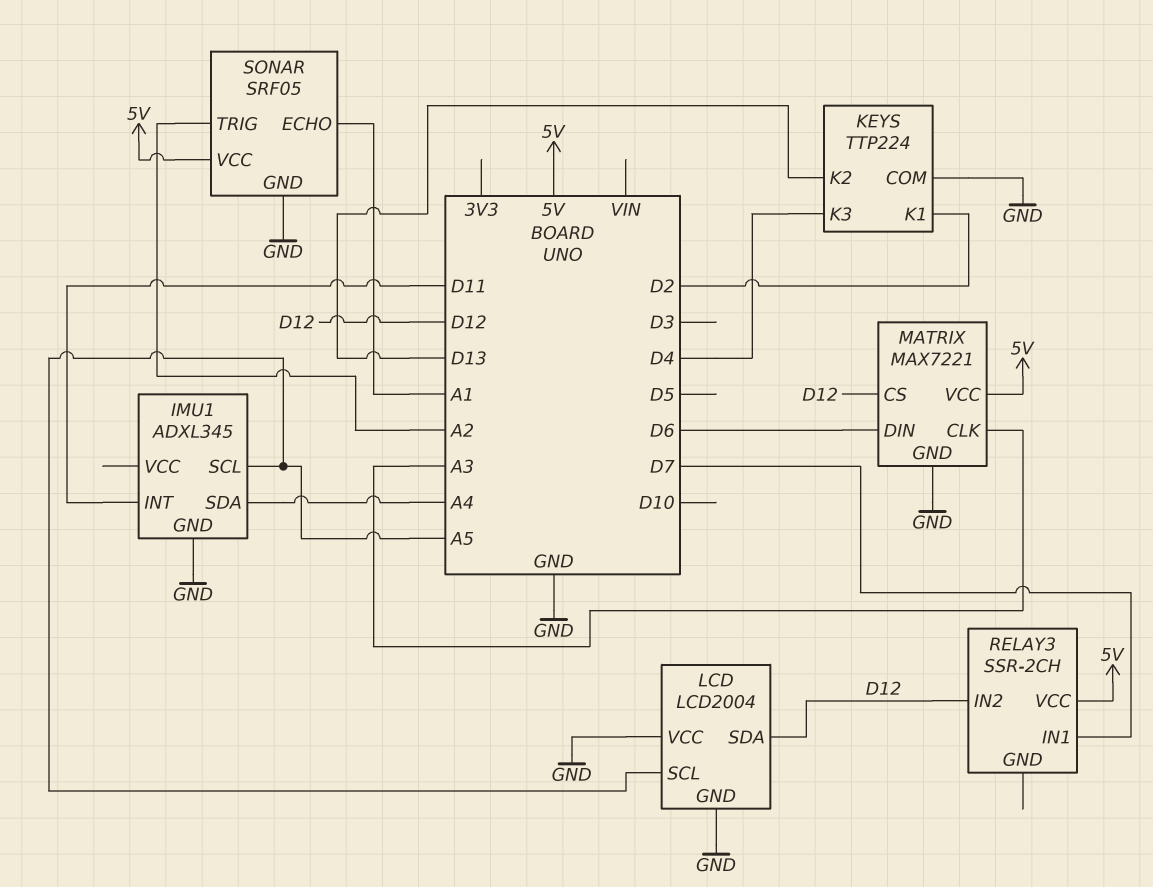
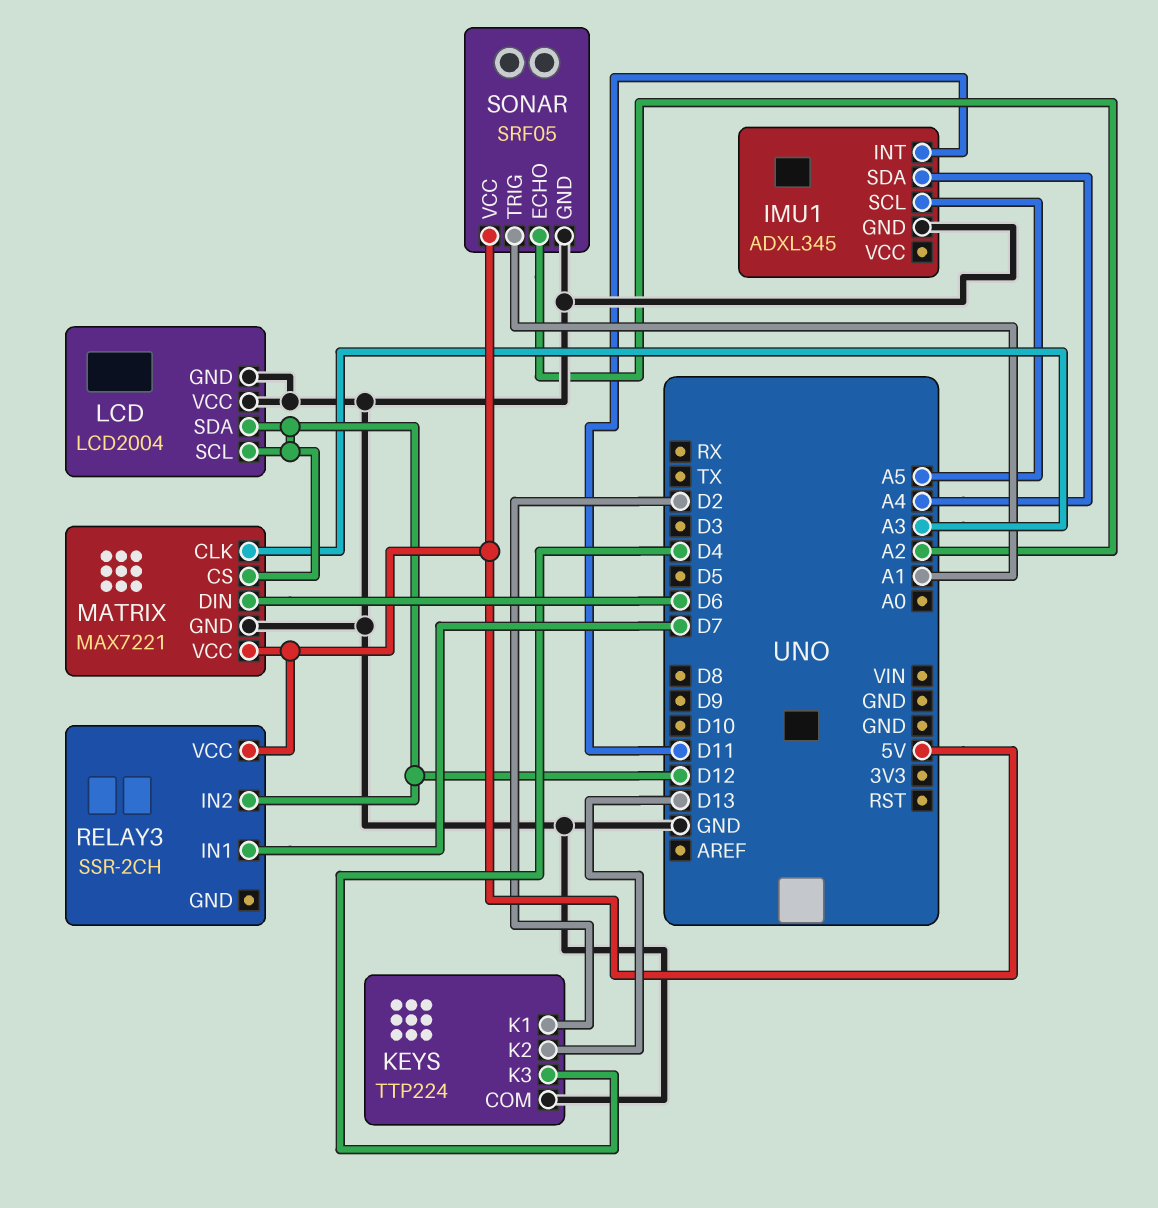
LCD pin SCL: A5 -> D12
SONAR pin ECHO: A1 -> A2
SONAR pin TRIG: A2 -> A1

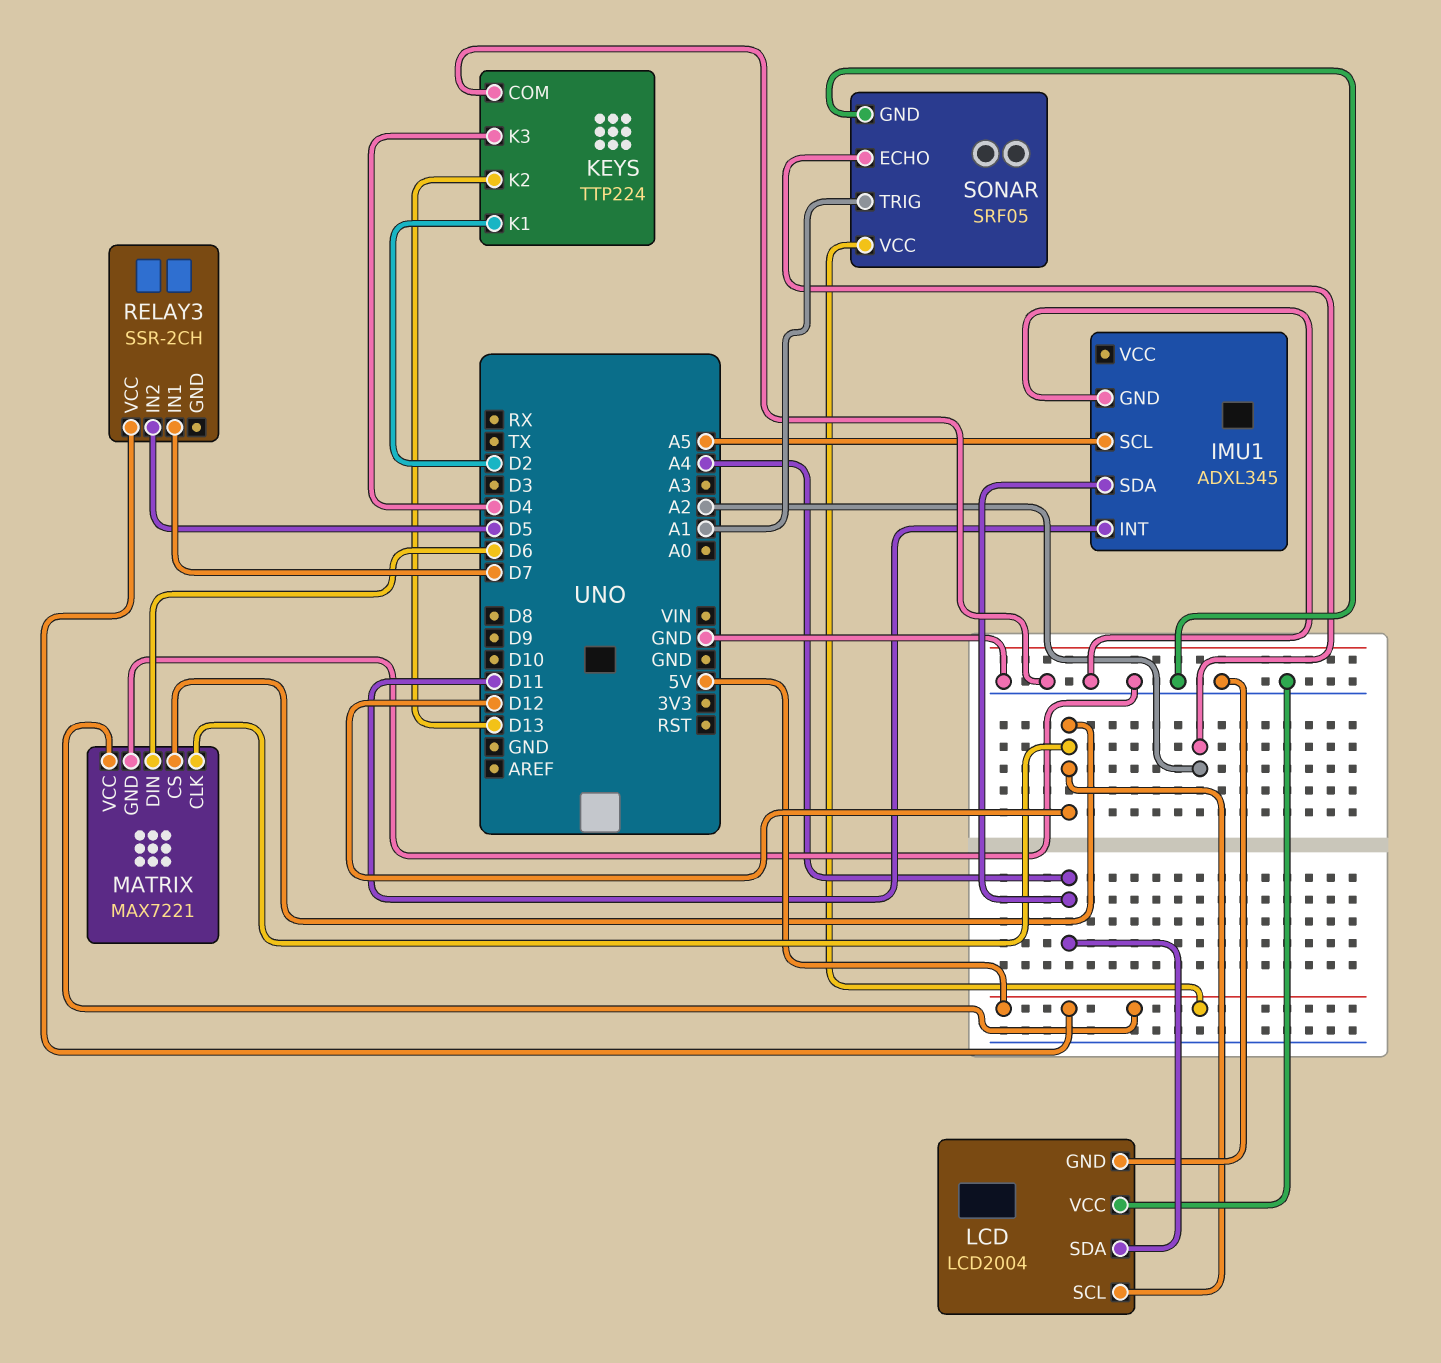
LCD pin SDA: D12 -> A4
MATRIX pin CLK: A3 -> D12
RELAY3 pin IN2: D12 -> D5

